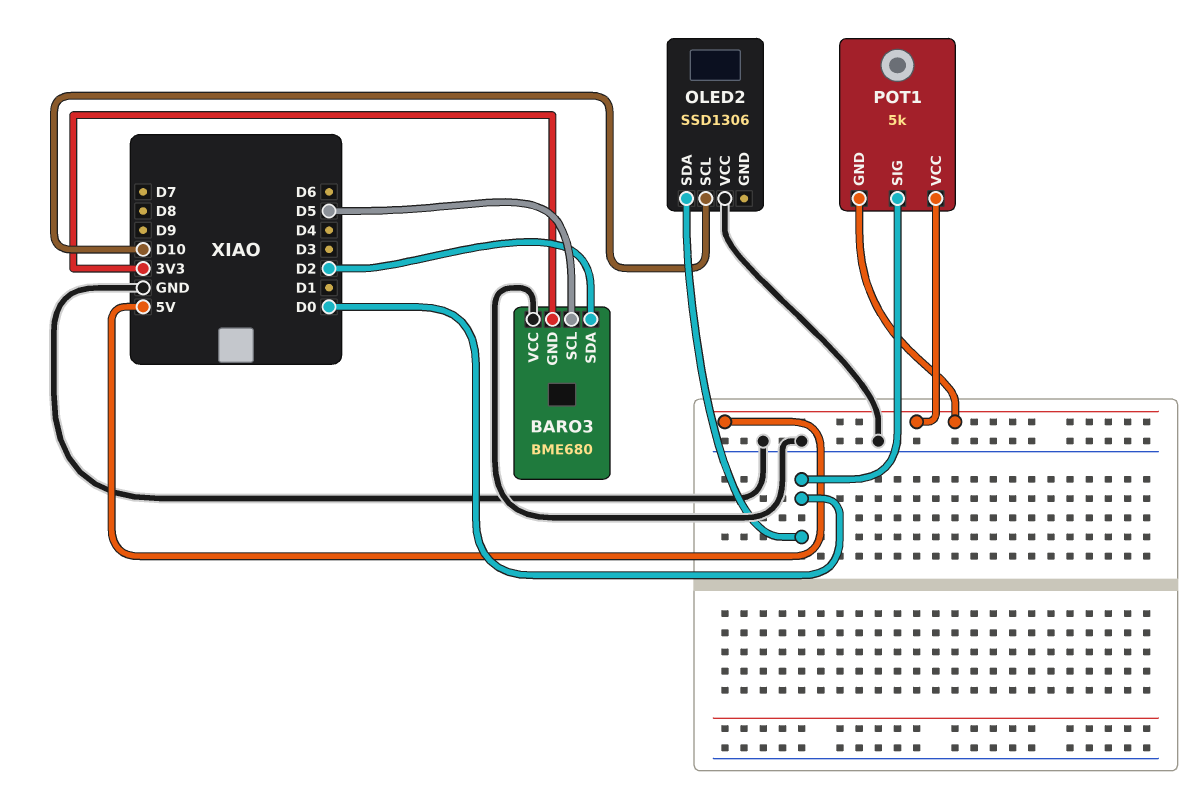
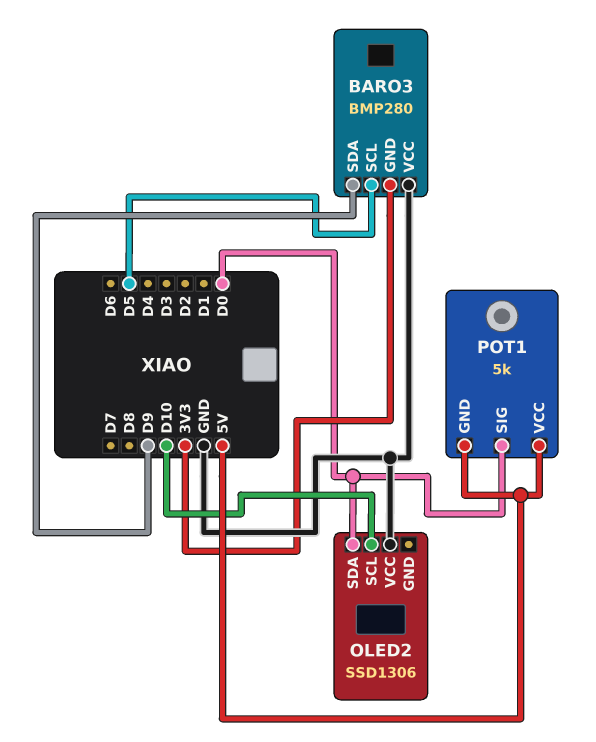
BARO3: BME680 -> BMP280
BARO3 pin SDA: D2 -> D9

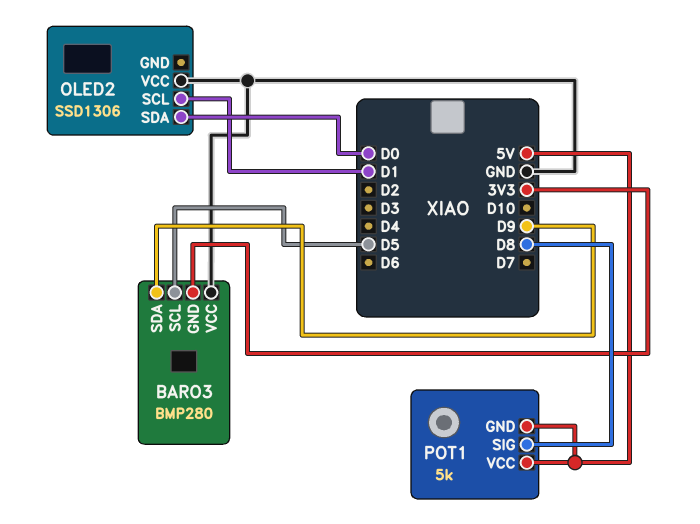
OLED2 pin SCL: D10 -> D1
POT1 pin SIG: D0 -> D8

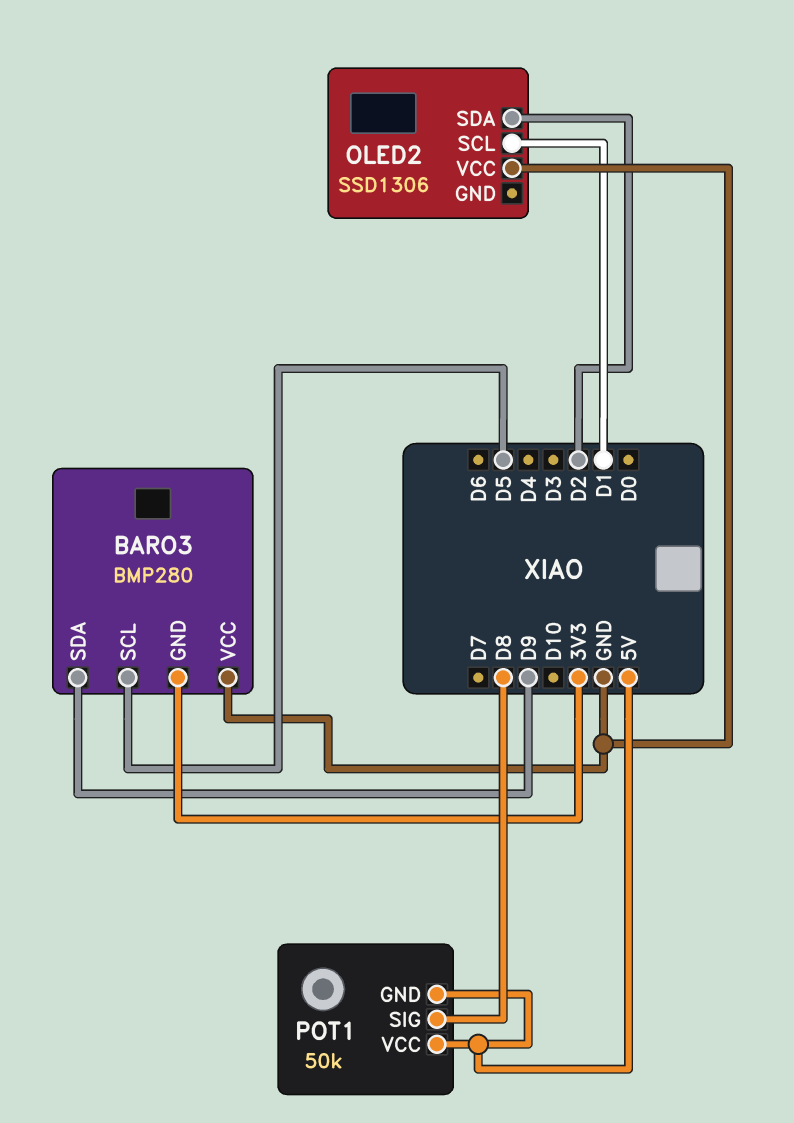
OLED2 pin SDA: D0 -> D2
POT1: 5k -> 50k

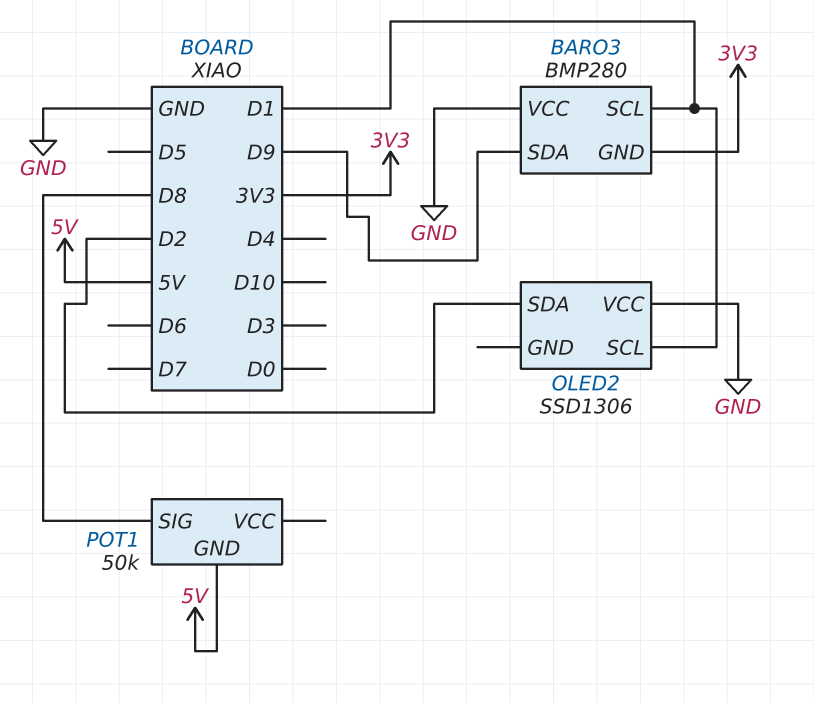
BARO3 pin SCL: D5 -> D1
POT1 pin VCC: 5V -> none

